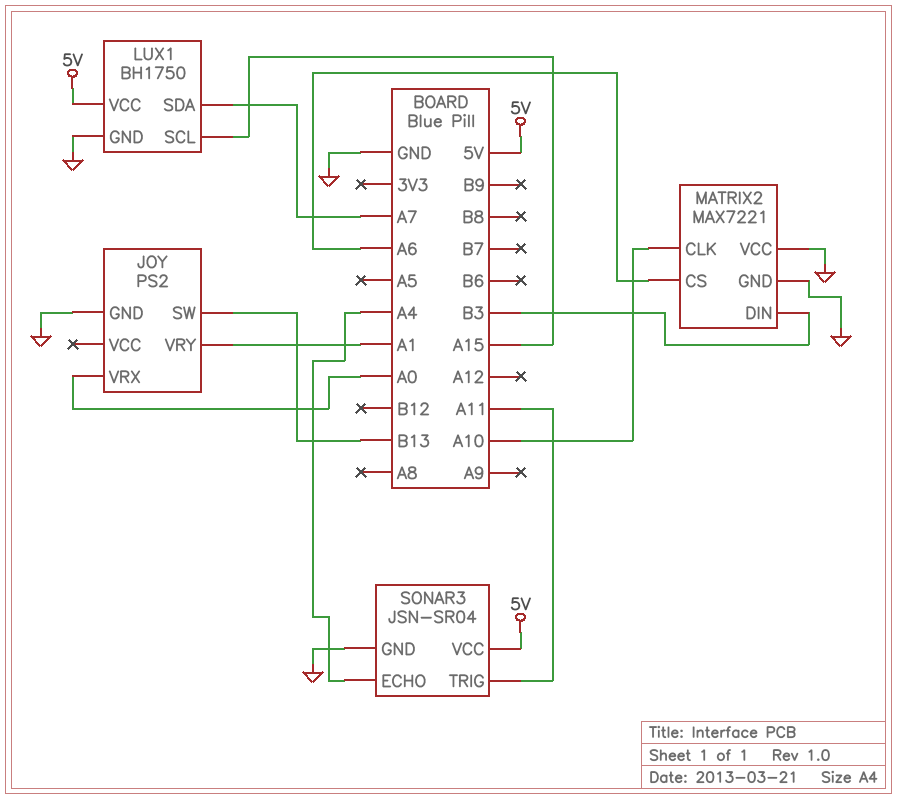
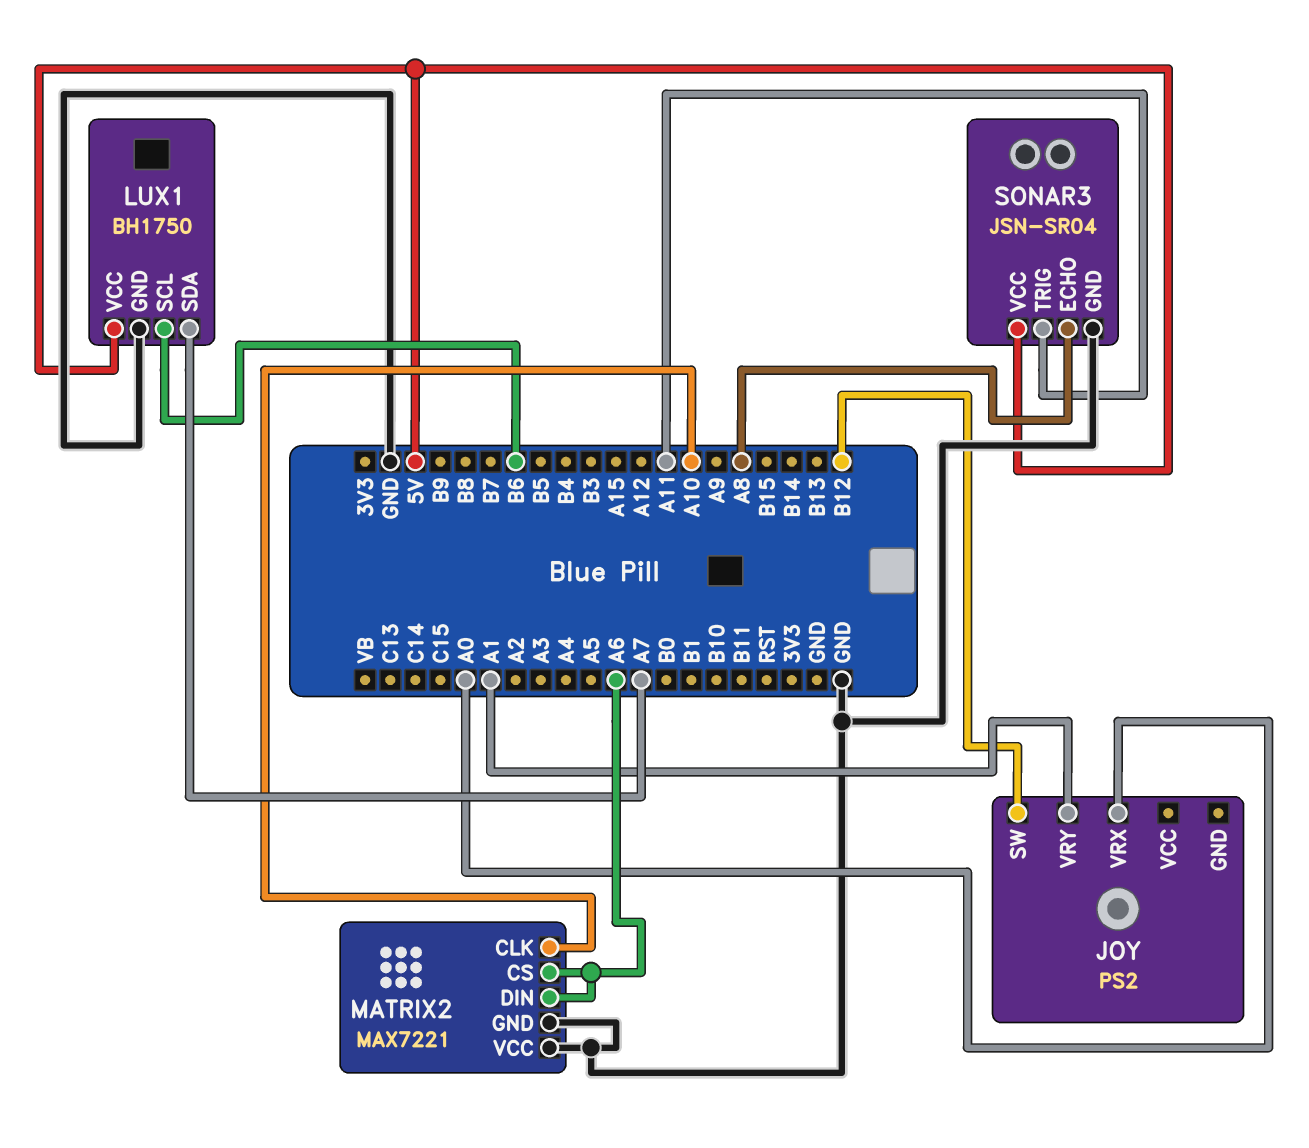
JOY pin GND: GND -> none
JOY pin SW: B13 -> B12
LUX1 pin SCL: A15 -> B6
MATRIX2 pin DIN: B3 -> A6
SONAR3 pin ECHO: A4 -> A8

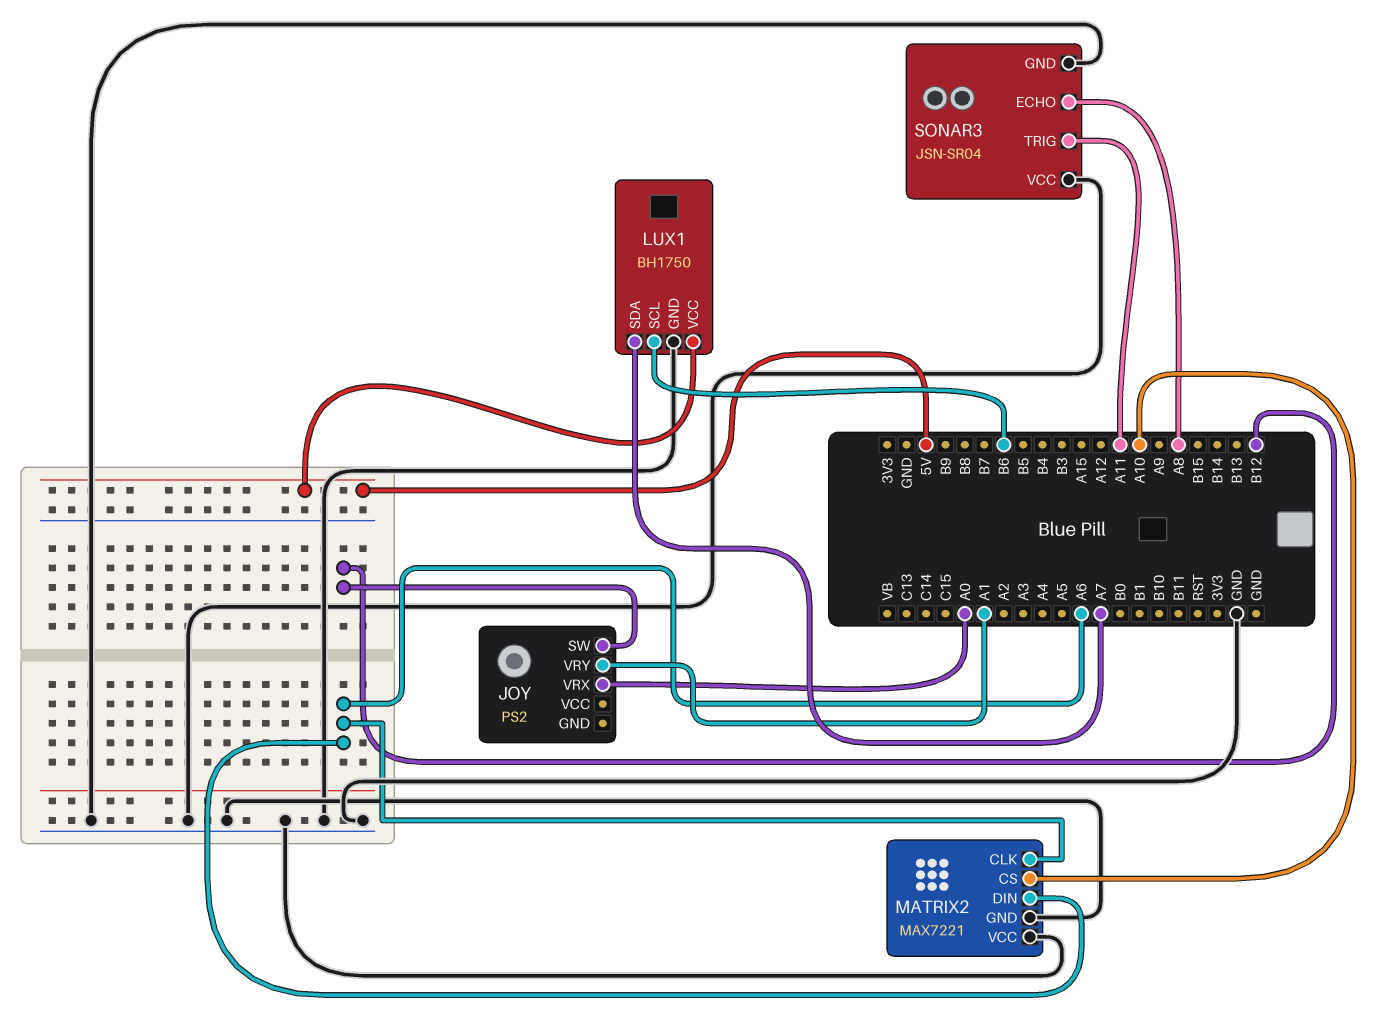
MATRIX2 pin CLK: A10 -> A6
MATRIX2 pin CS: A6 -> A10
SONAR3 pin VCC: 5V -> GND

